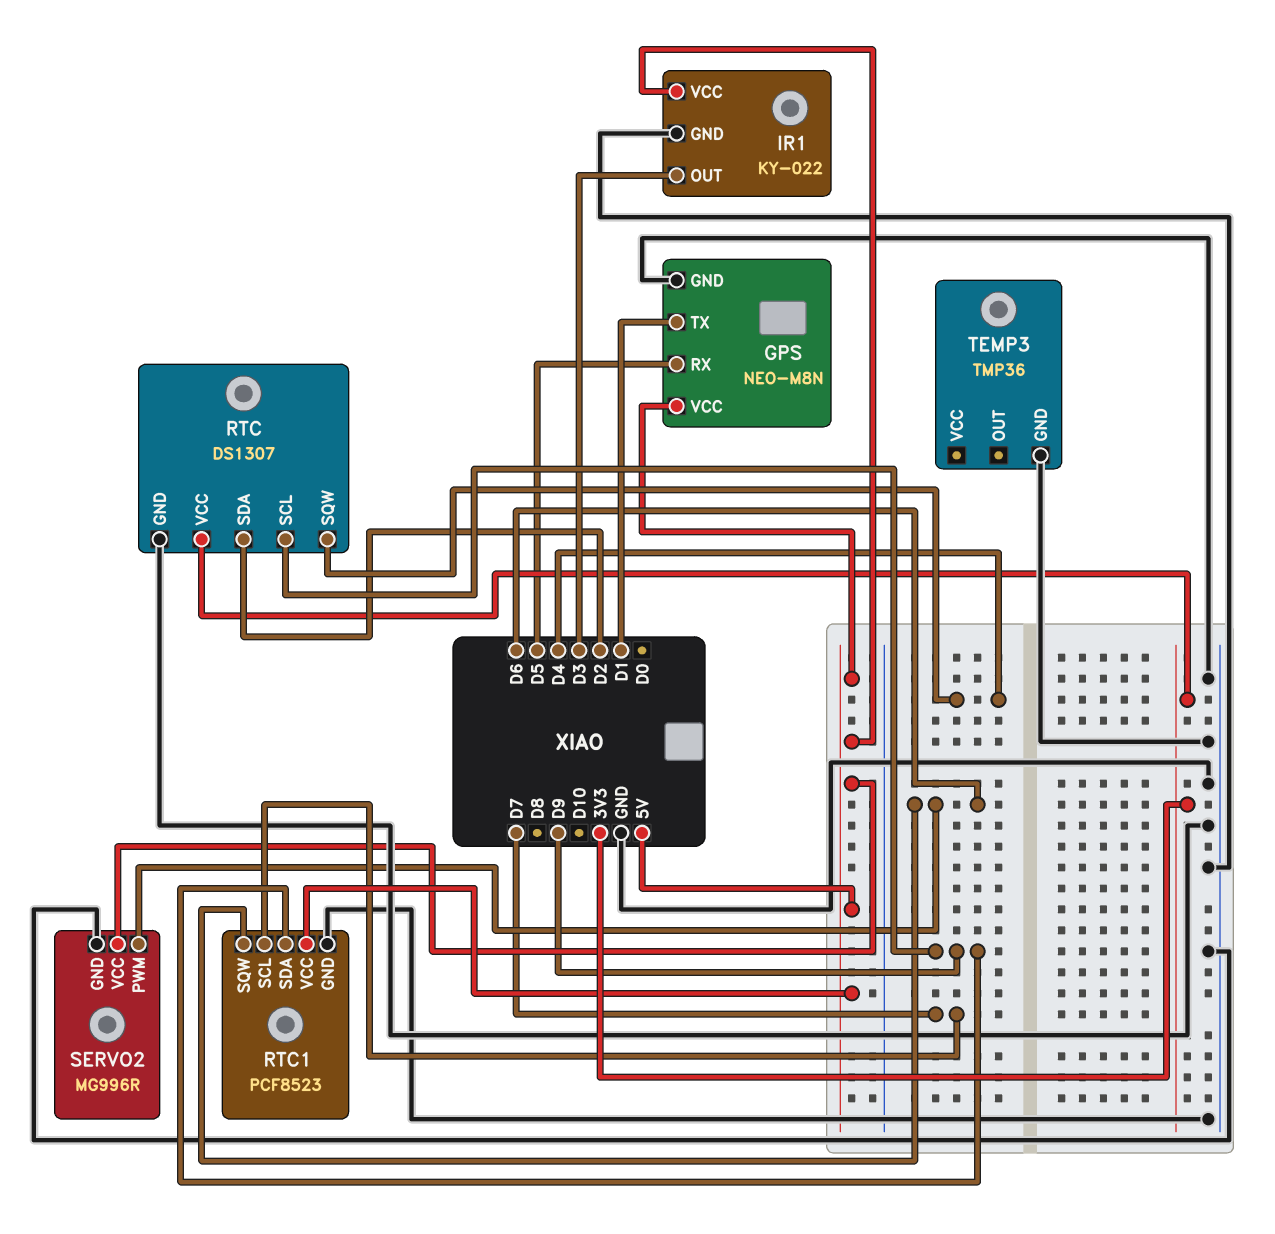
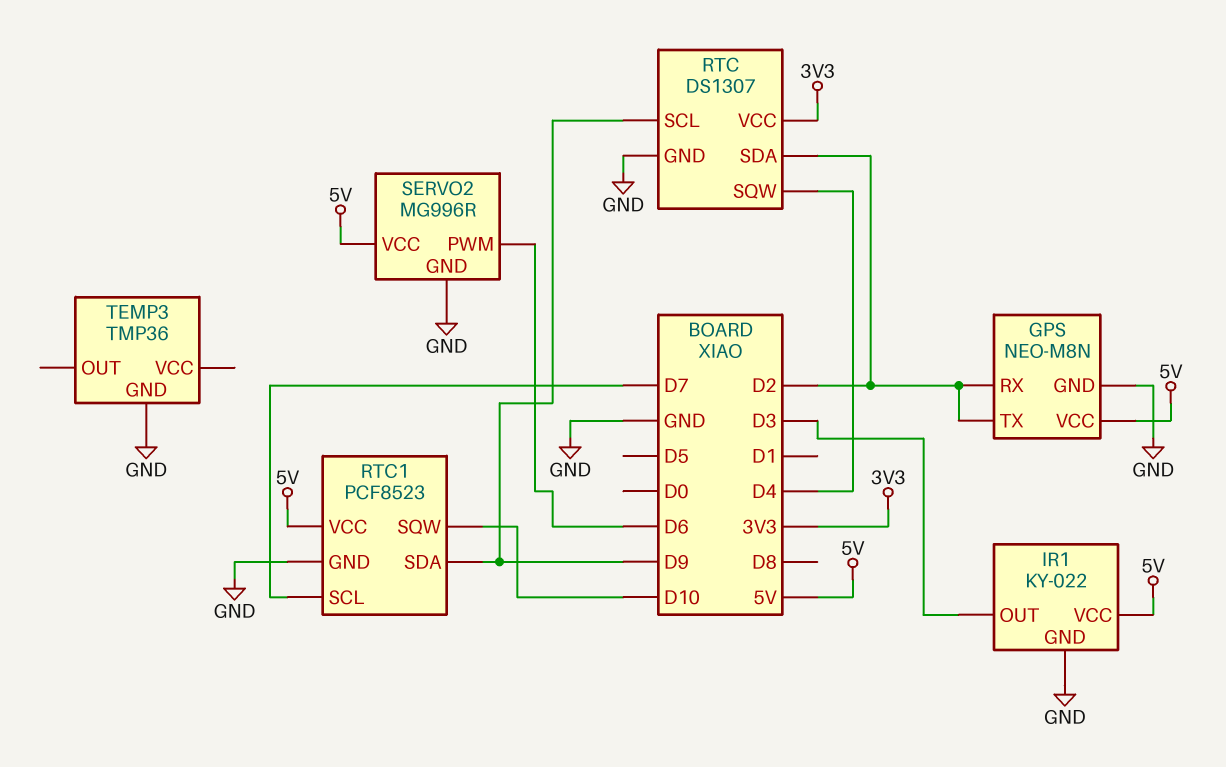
GPS pin RX: D5 -> D2
GPS pin TX: D1 -> D2
RTC1 pin SQW: D6 -> D10

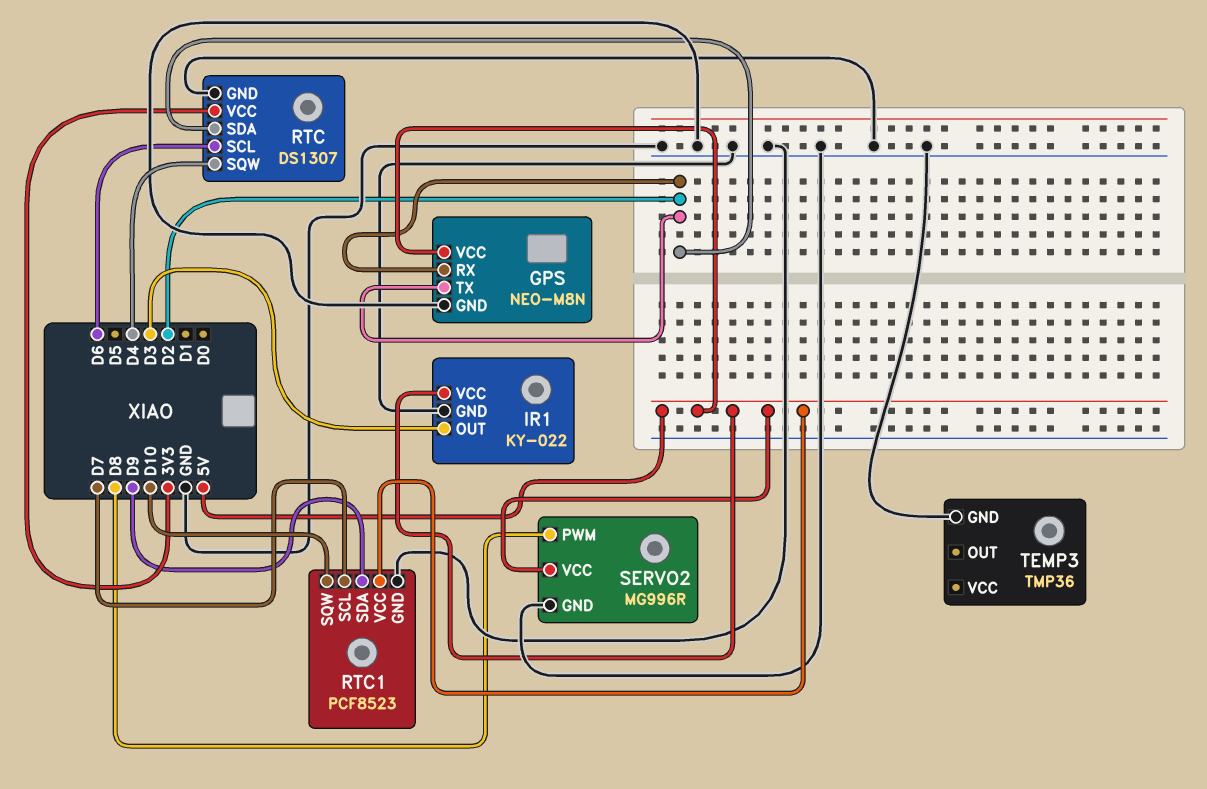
RTC pin SCL: D9 -> D6
SERVO2 pin PWM: D6 -> D8

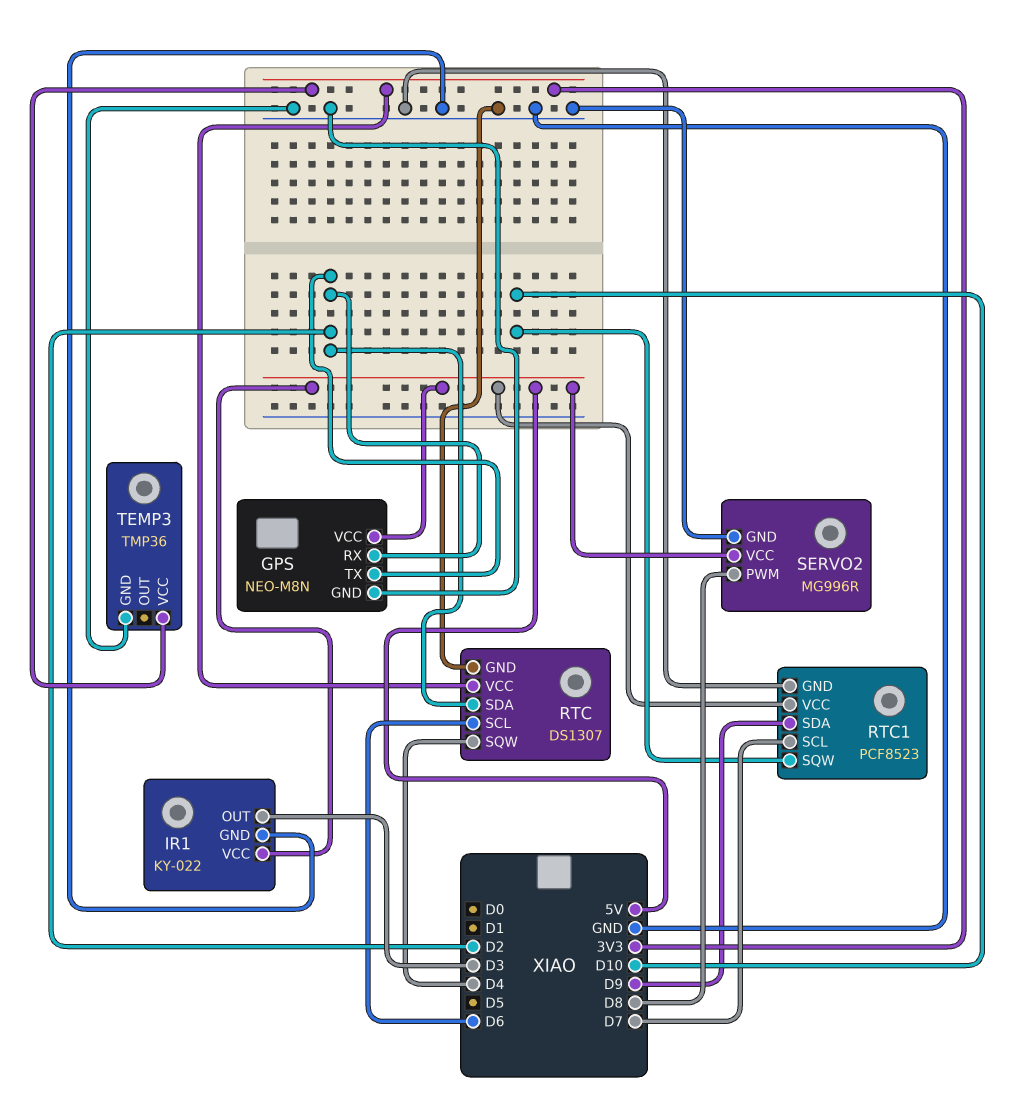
TEMP3 pin VCC: none -> 3V3

